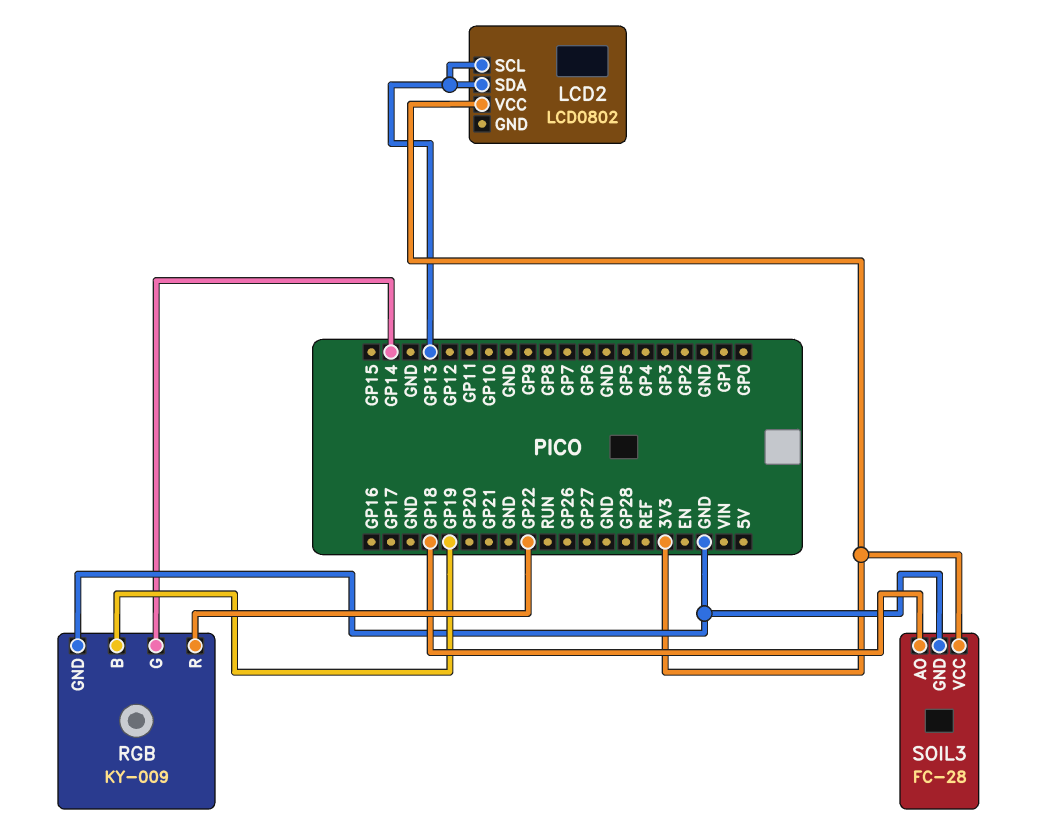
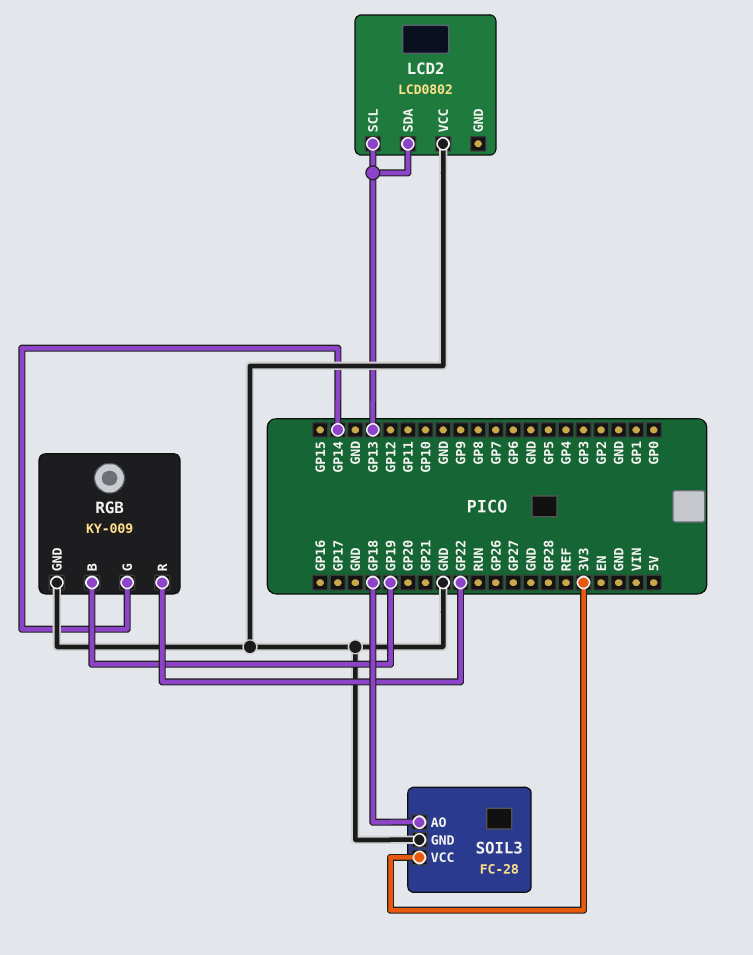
LCD2 pin VCC: 3V3 -> GND

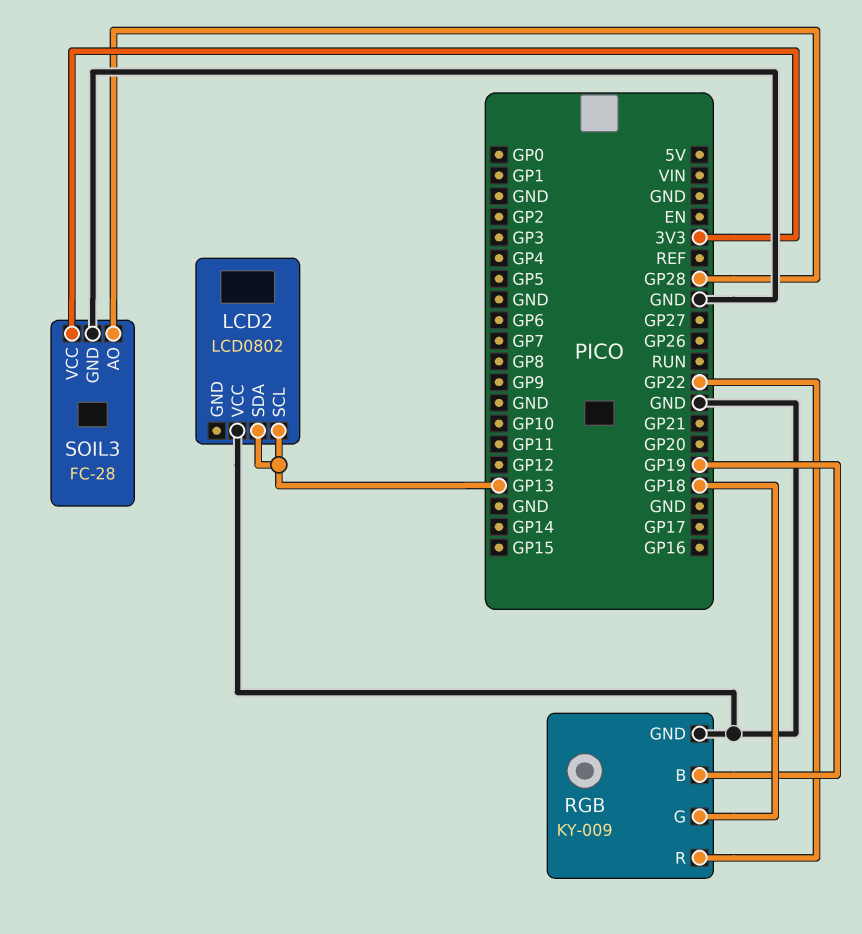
RGB pin G: GP14 -> GP18
SOIL3 pin AO: GP18 -> GP28

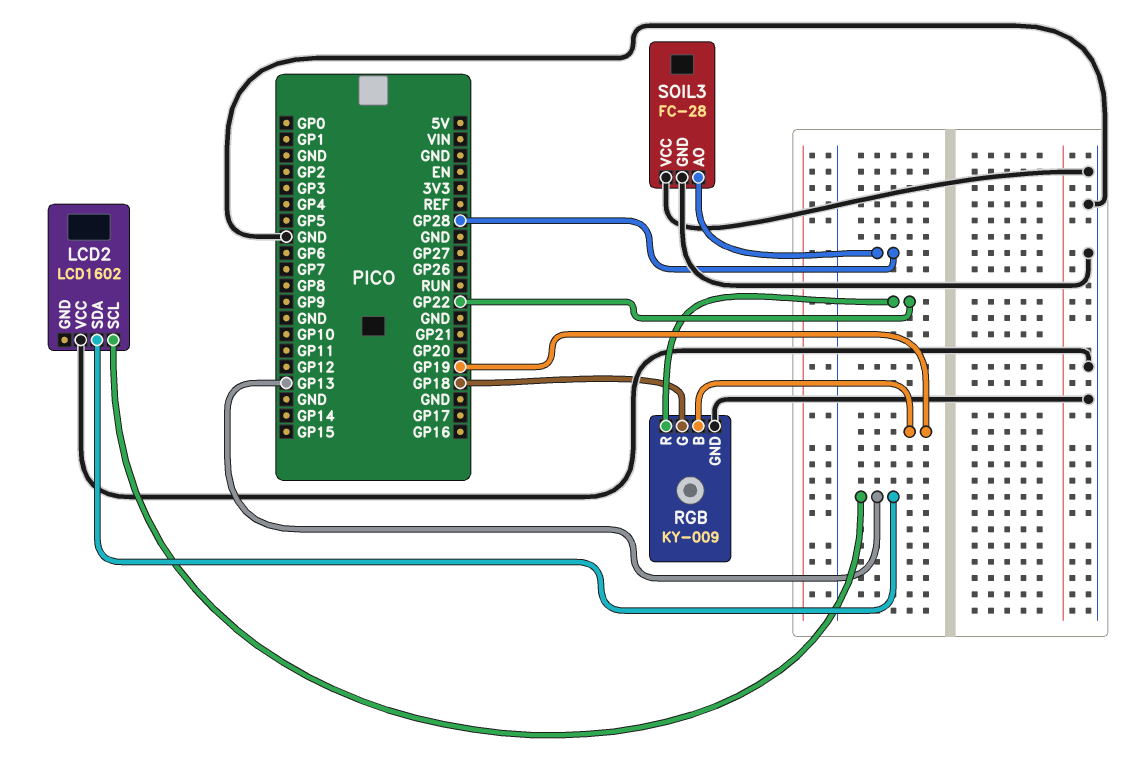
LCD2: LCD0802 -> LCD1602
SOIL3 pin VCC: 3V3 -> GND

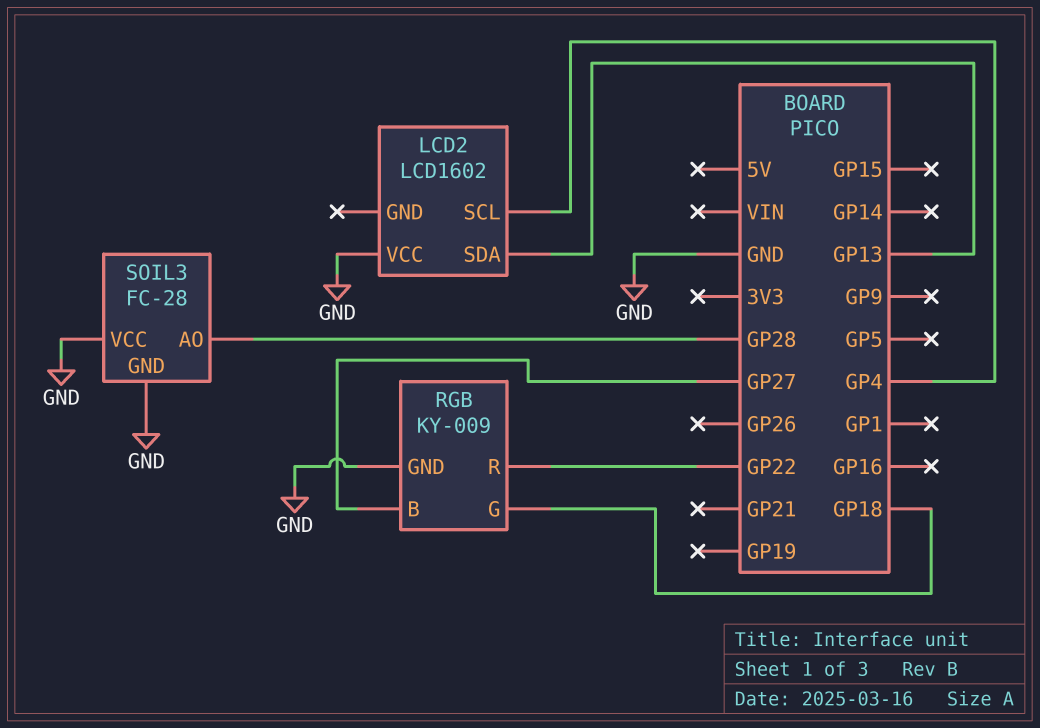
LCD2 pin SCL: GP13 -> GP4
RGB pin B: GP19 -> GP27

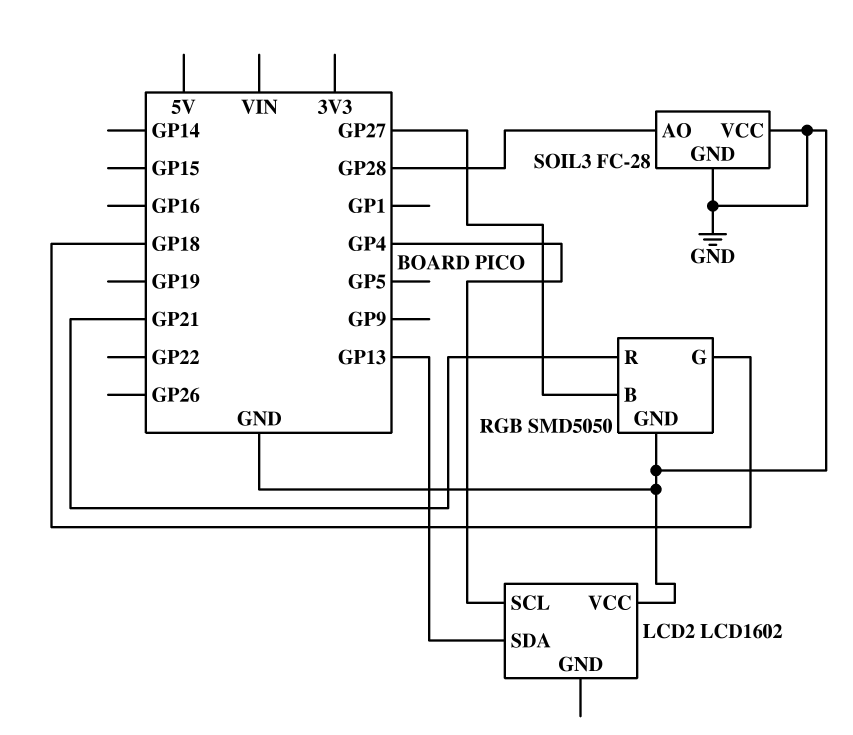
RGB: KY-009 -> SMD5050
RGB pin R: GP22 -> GP21

